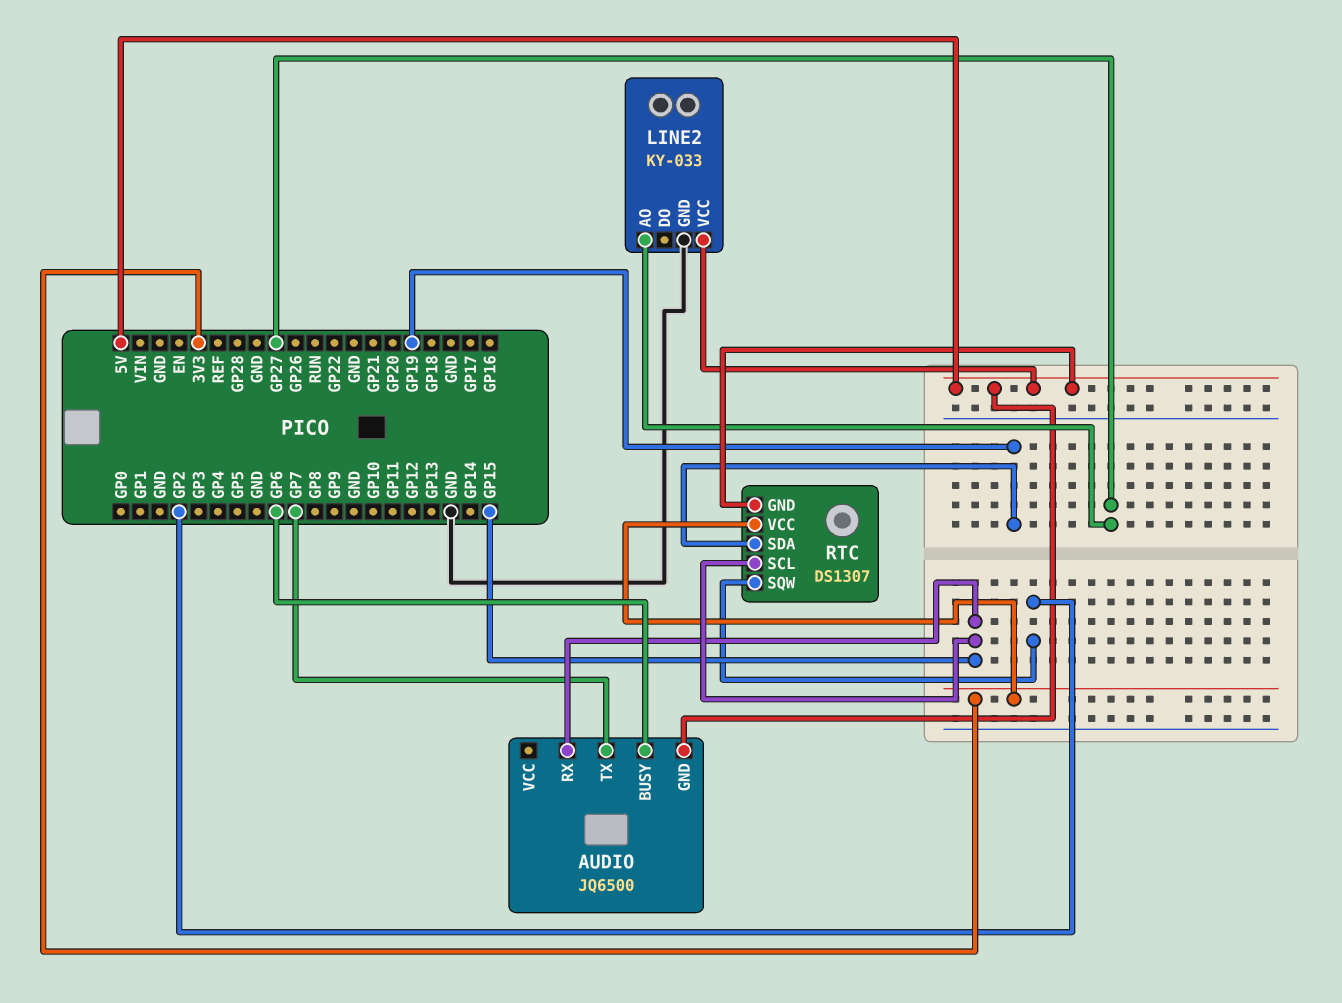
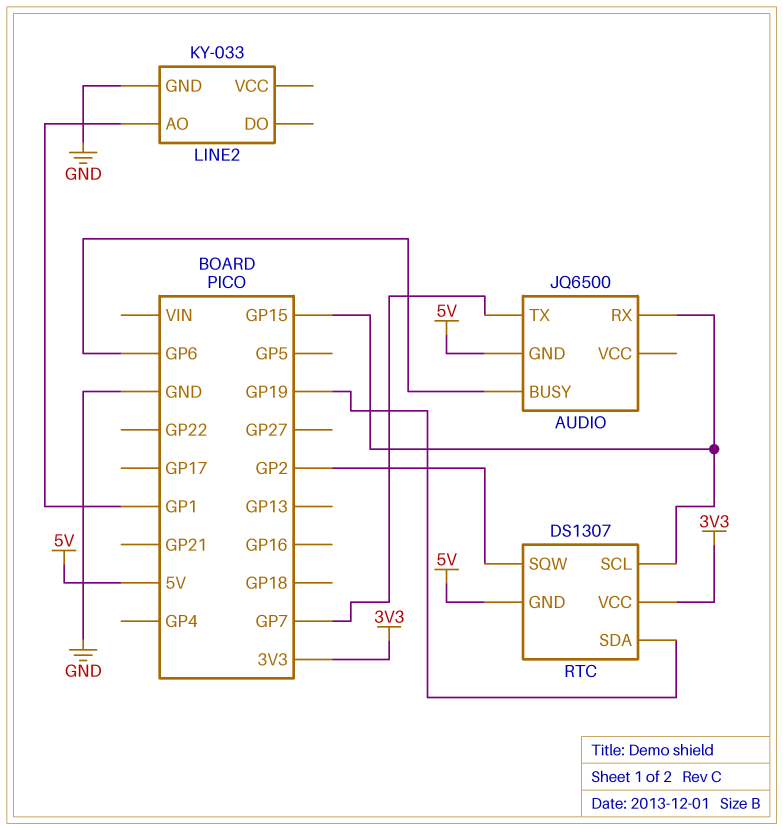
LINE2 pin AO: GP27 -> GP1
LINE2 pin VCC: 5V -> none

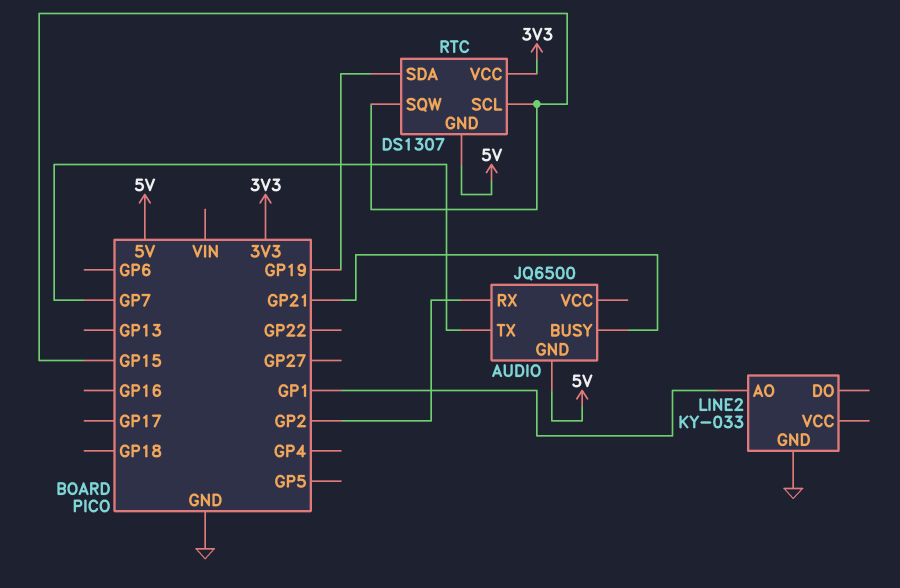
AUDIO pin BUSY: GP6 -> GP21
AUDIO pin RX: GP15 -> GP2
RTC pin SQW: GP2 -> GP15

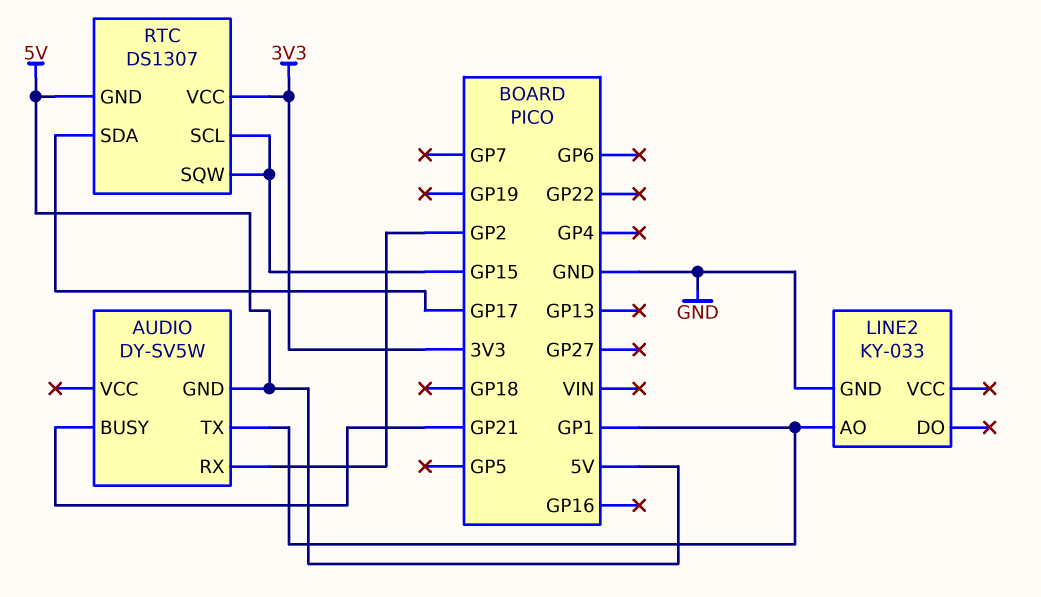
AUDIO: JQ6500 -> DY-SV5W
AUDIO pin TX: GP7 -> GP1
RTC pin SDA: GP19 -> GP17

